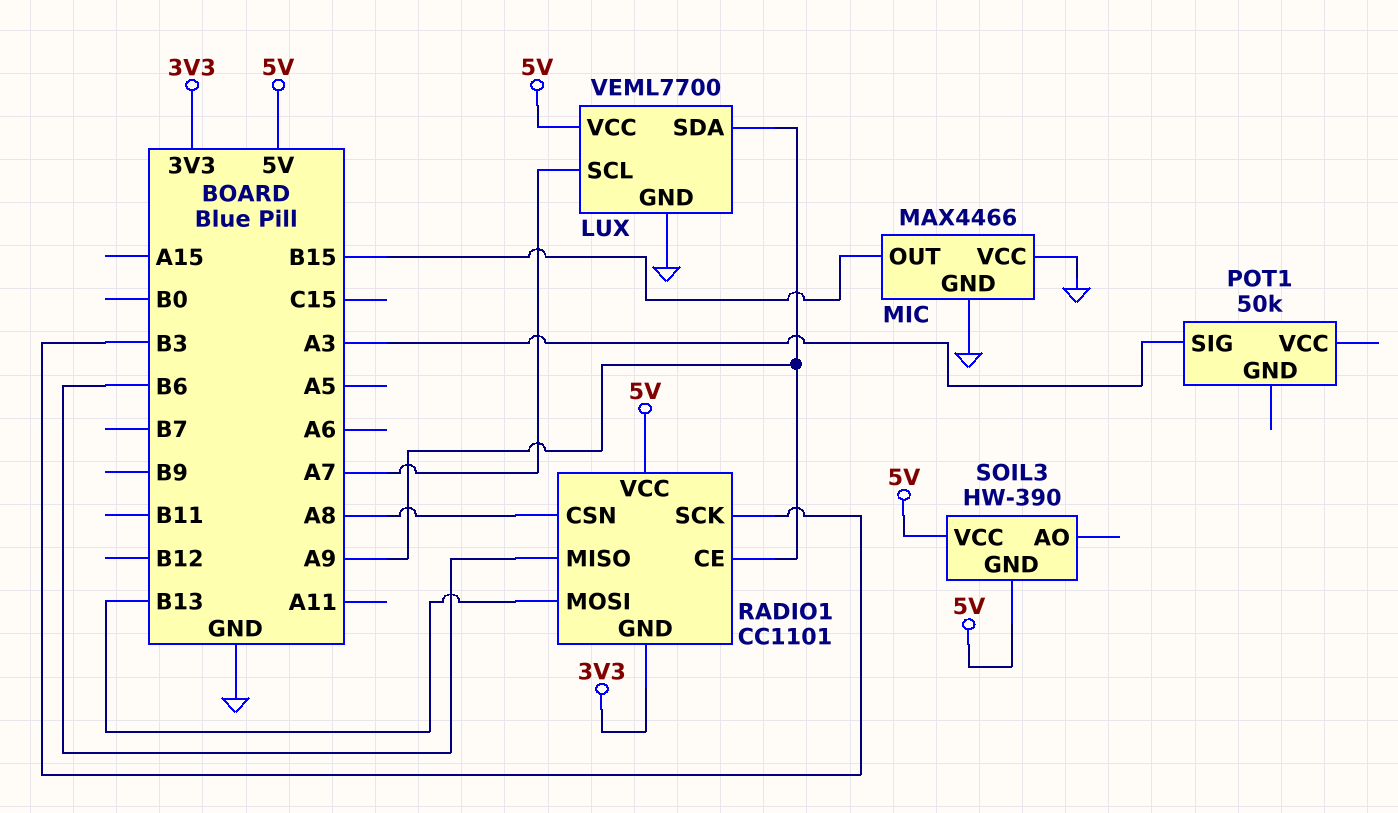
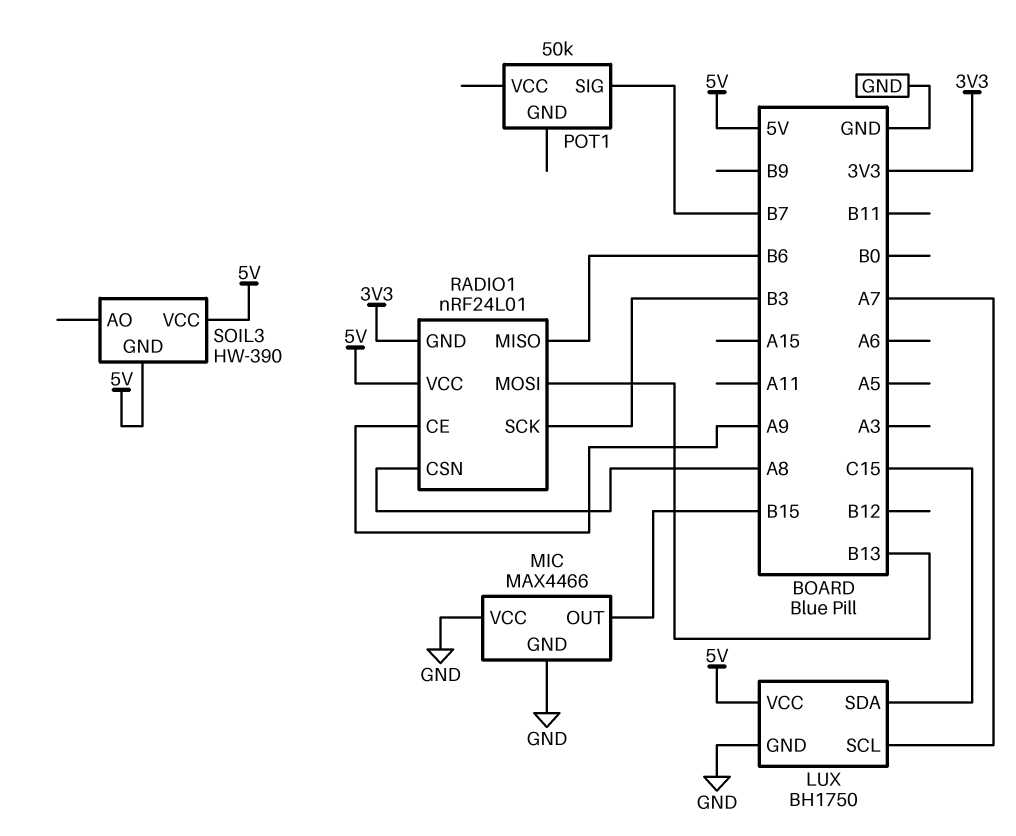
LUX: VEML7700 -> BH1750
LUX pin SDA: A9 -> C15
POT1 pin SIG: A3 -> B7
RADIO1: CC1101 -> nRF24L01

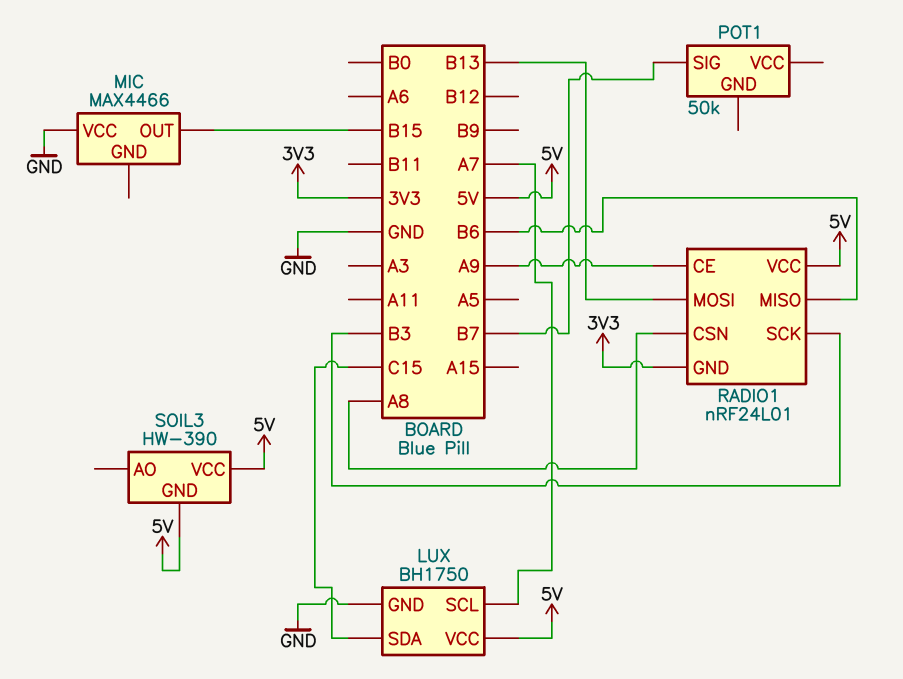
MIC pin GND: GND -> none

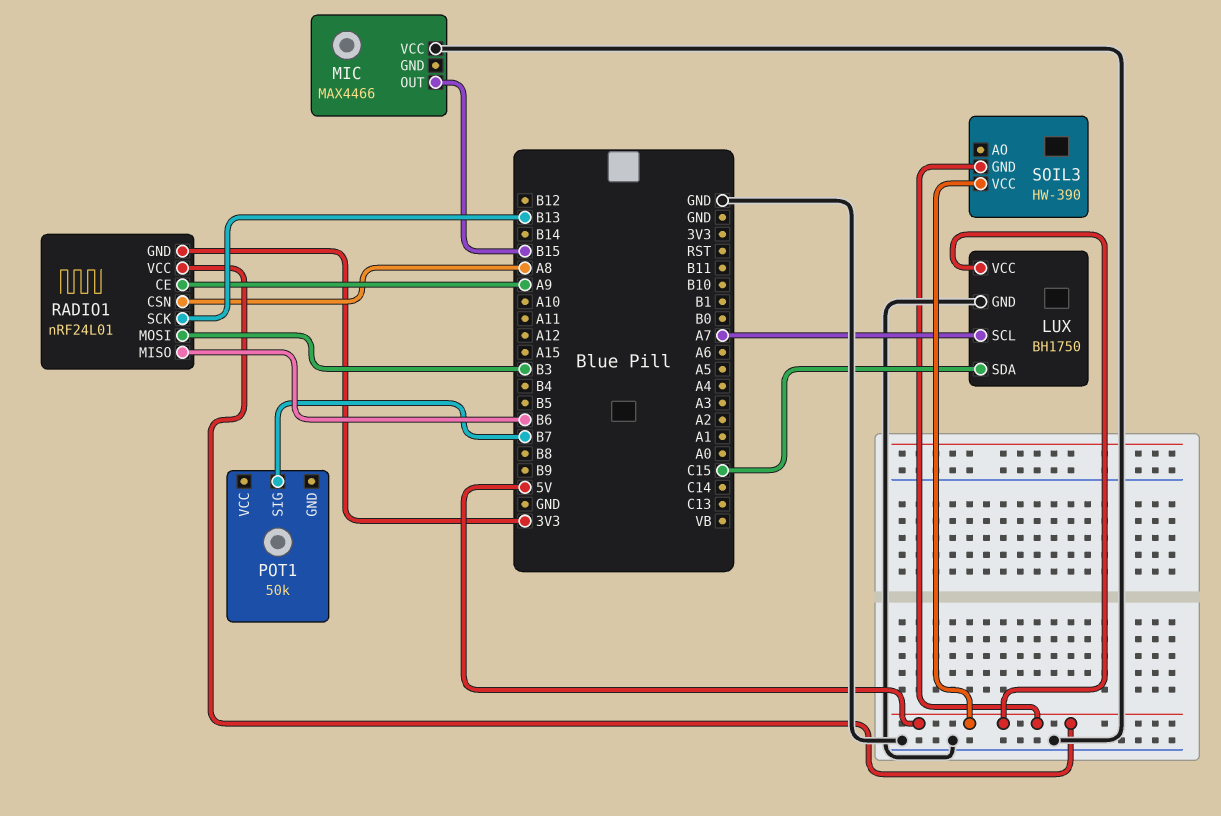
RADIO1 pin MOSI: B13 -> B3
RADIO1 pin SCK: B3 -> B13

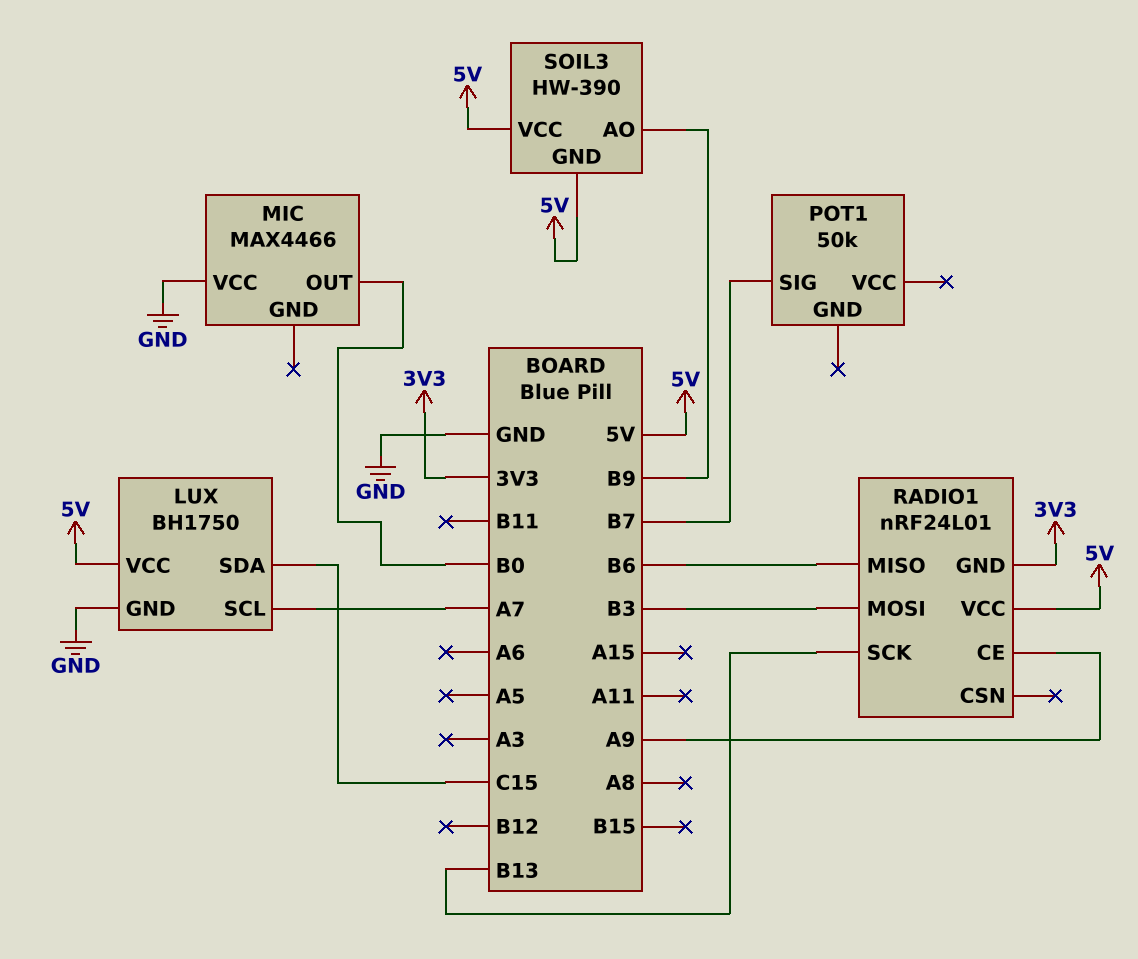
MIC pin OUT: B15 -> B0
RADIO1 pin CSN: A8 -> none
SOIL3 pin AO: none -> B9

